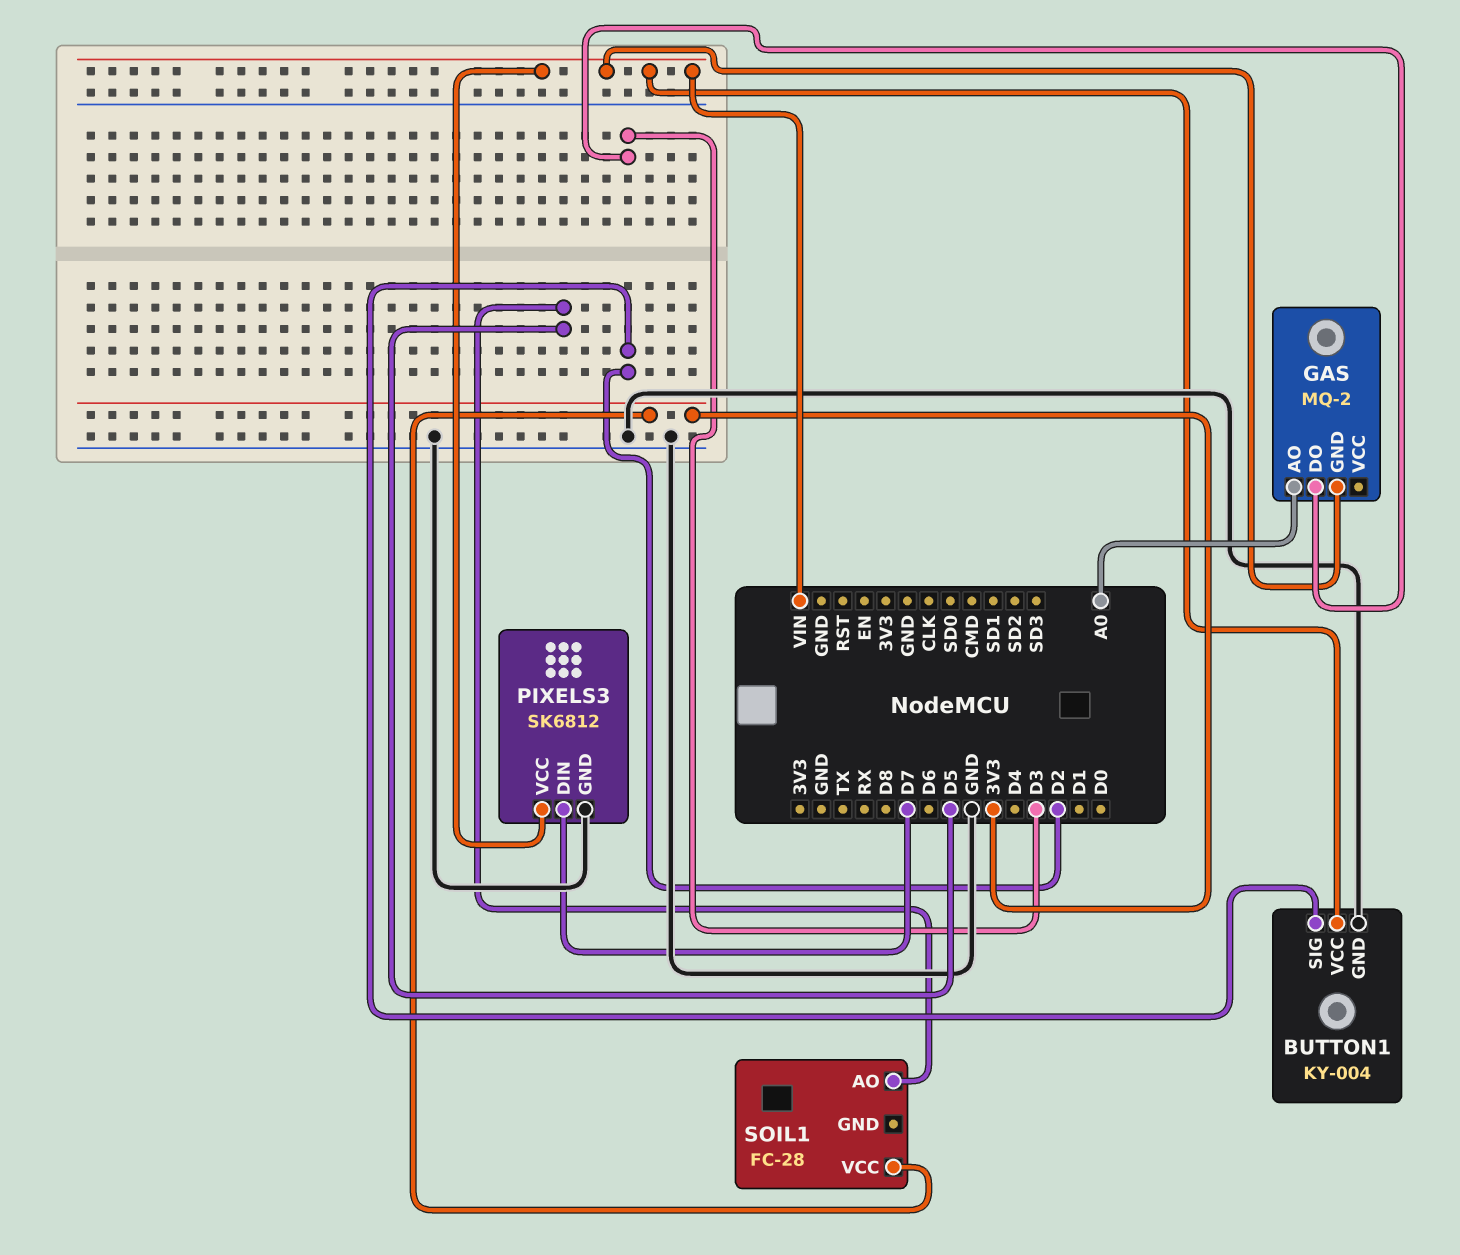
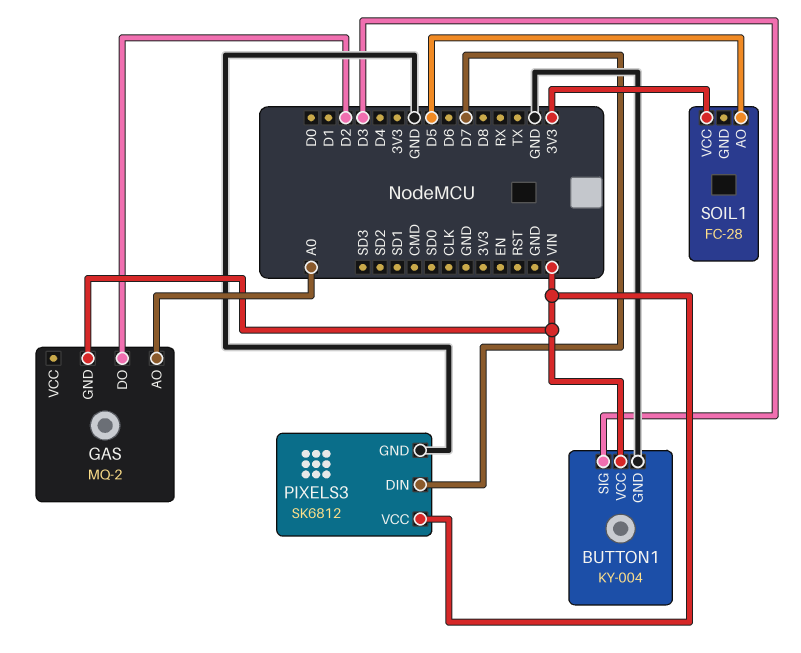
BUTTON1 pin SIG: D2 -> D3
GAS pin DO: D3 -> D2

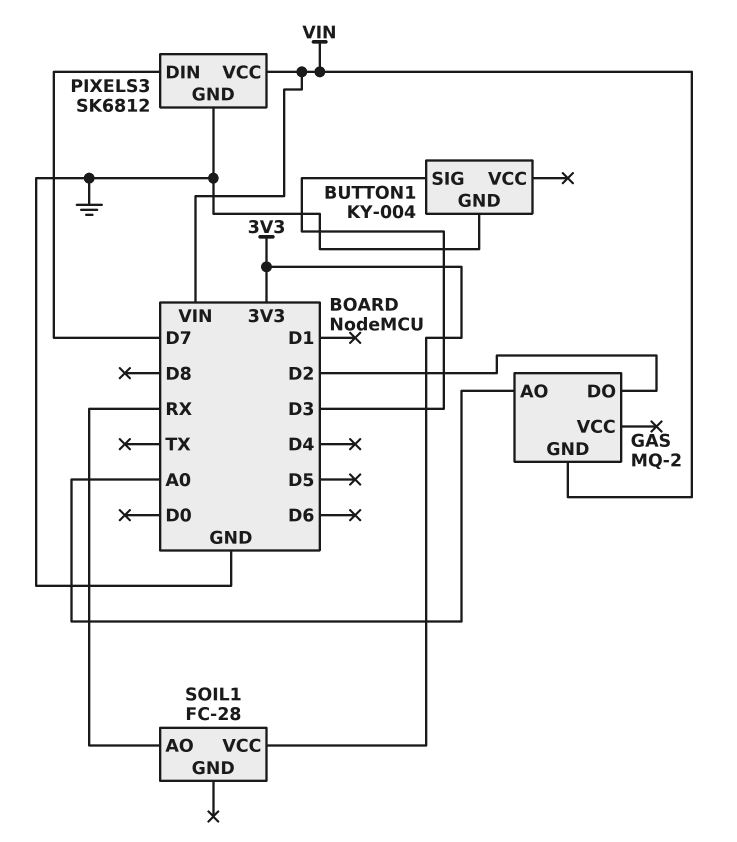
BUTTON1 pin VCC: VIN -> none
SOIL1 pin AO: D5 -> RX

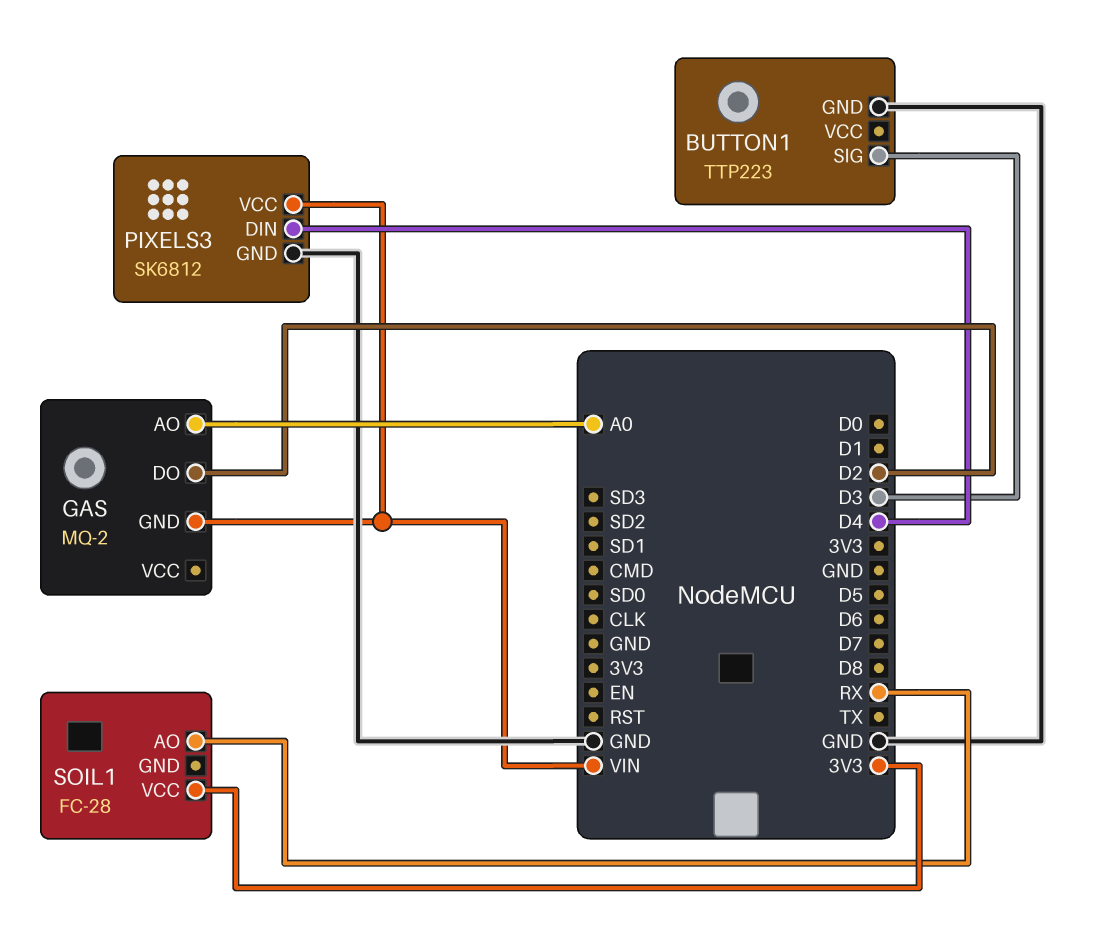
BUTTON1: KY-004 -> TTP223
PIXELS3 pin DIN: D7 -> D4

